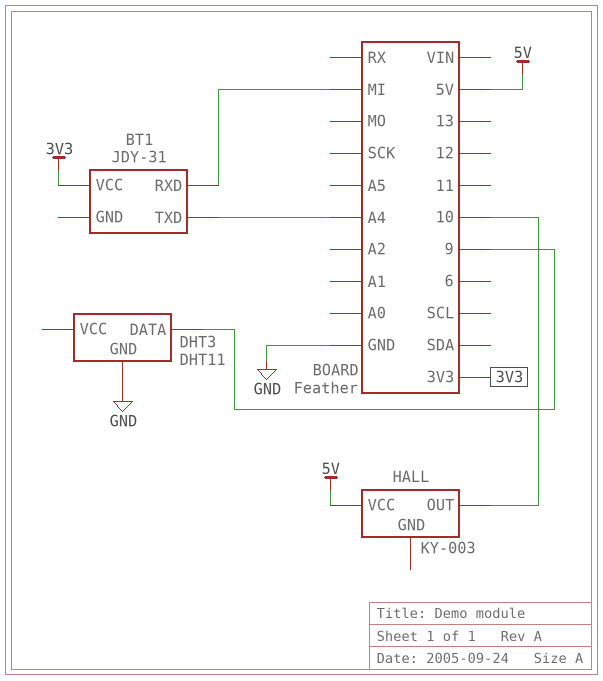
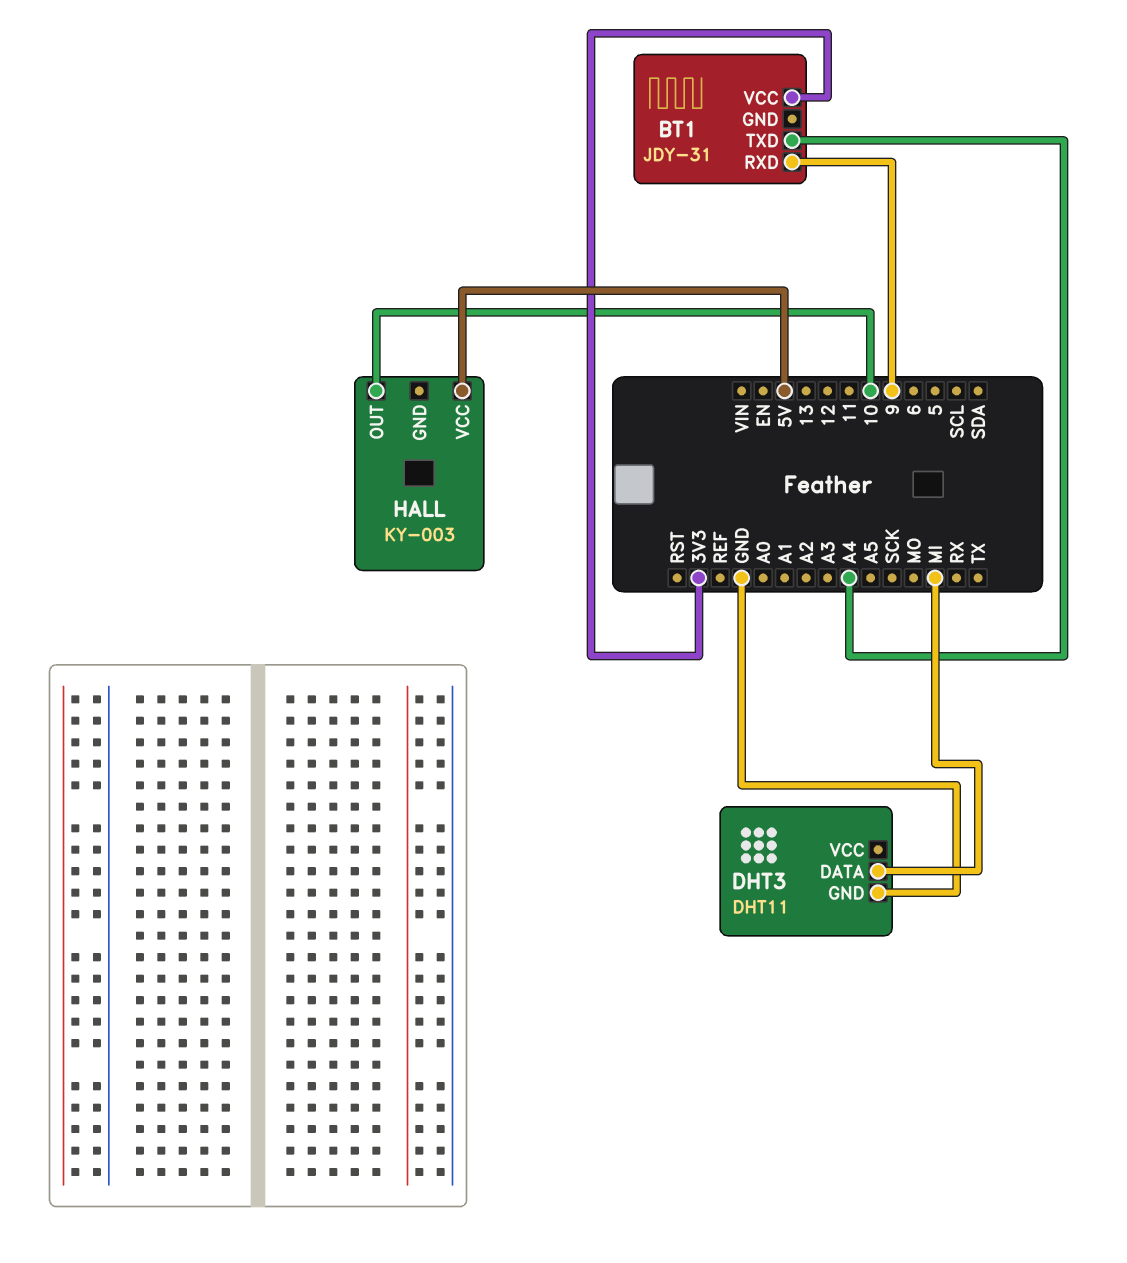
BT1 pin RXD: MI -> 9
DHT3 pin DATA: 9 -> MI

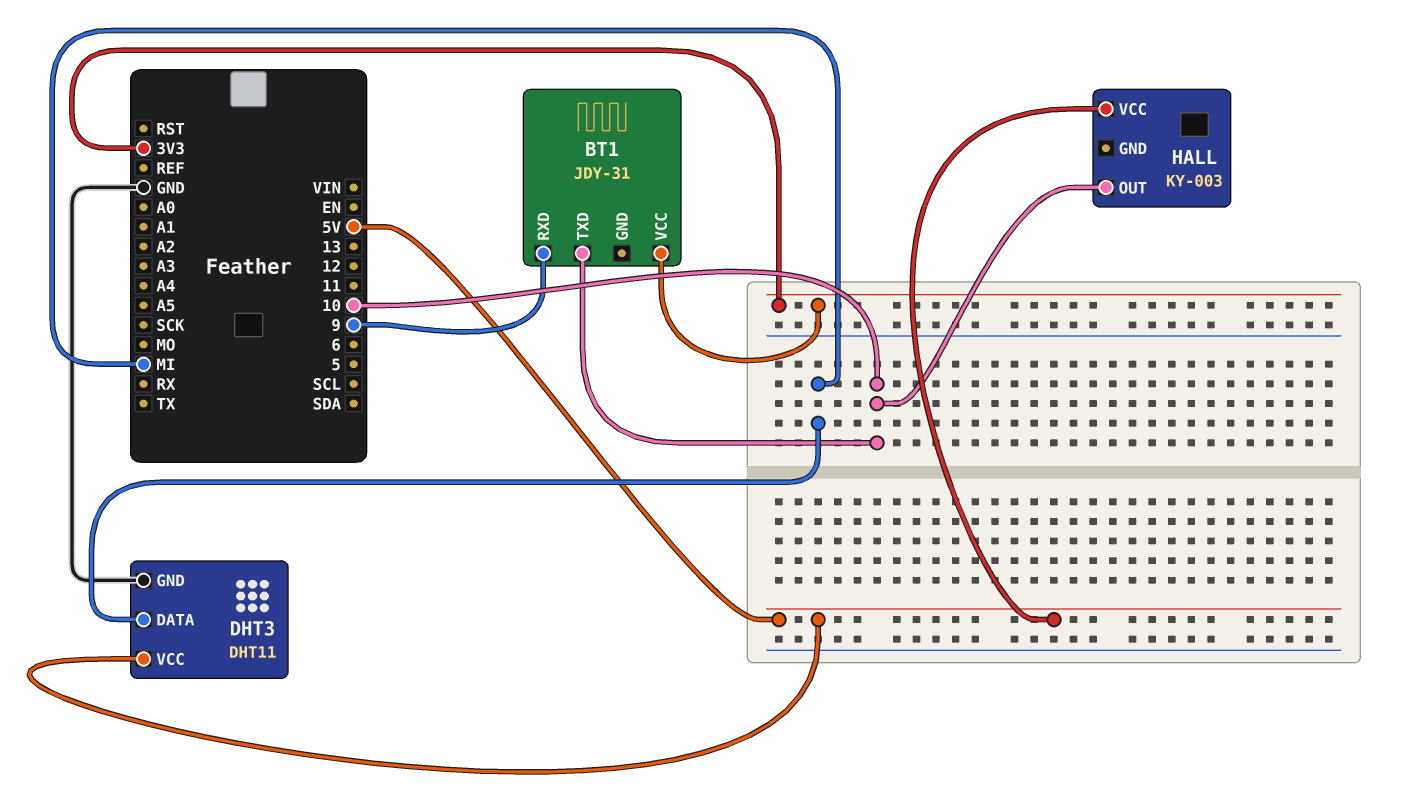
BT1 pin TXD: A4 -> 10
DHT3 pin VCC: none -> 5V

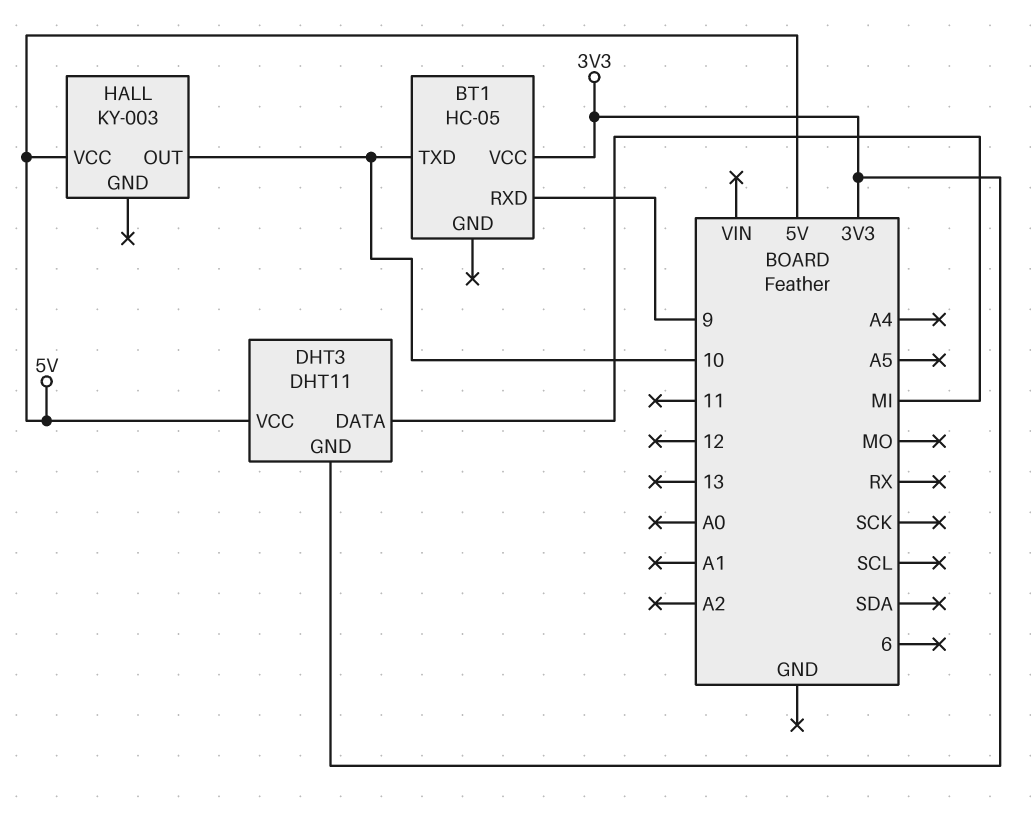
BT1: JDY-31 -> HC-05
DHT3 pin GND: GND -> 3V3

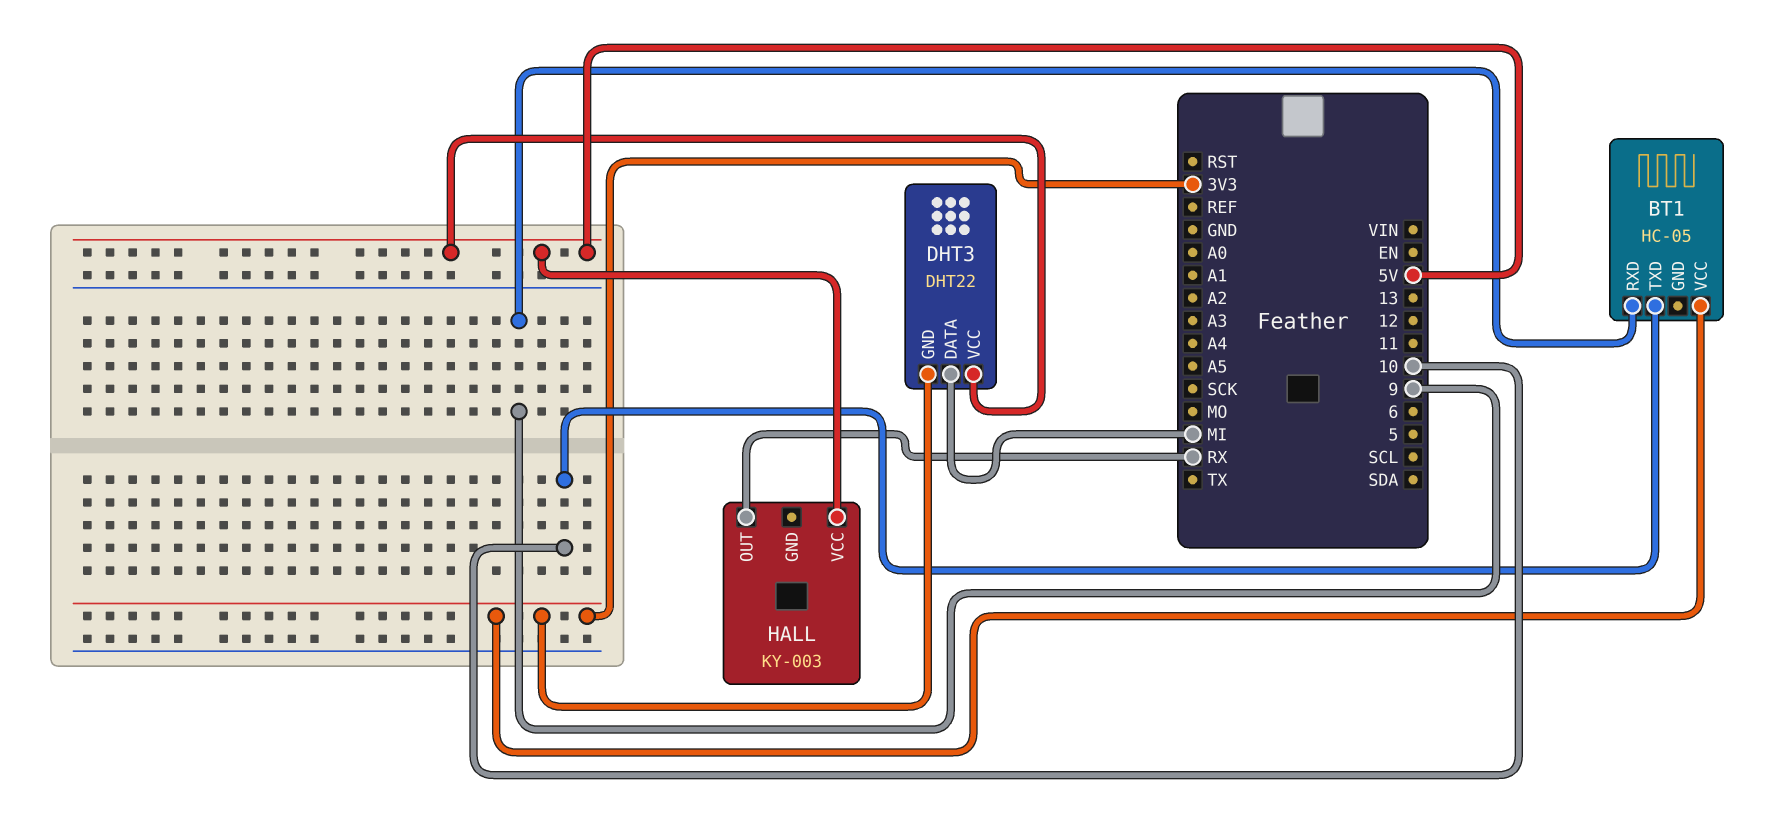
DHT3: DHT11 -> DHT22
HALL pin OUT: 10 -> RX

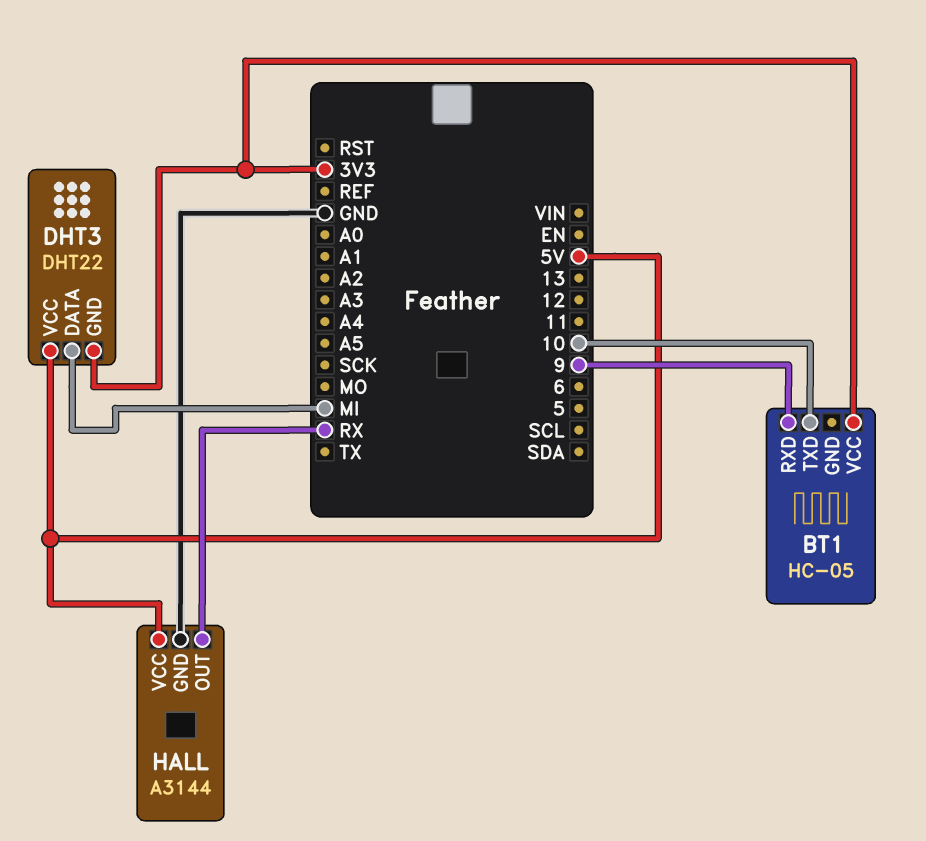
HALL: KY-003 -> A3144
HALL pin GND: none -> GND

